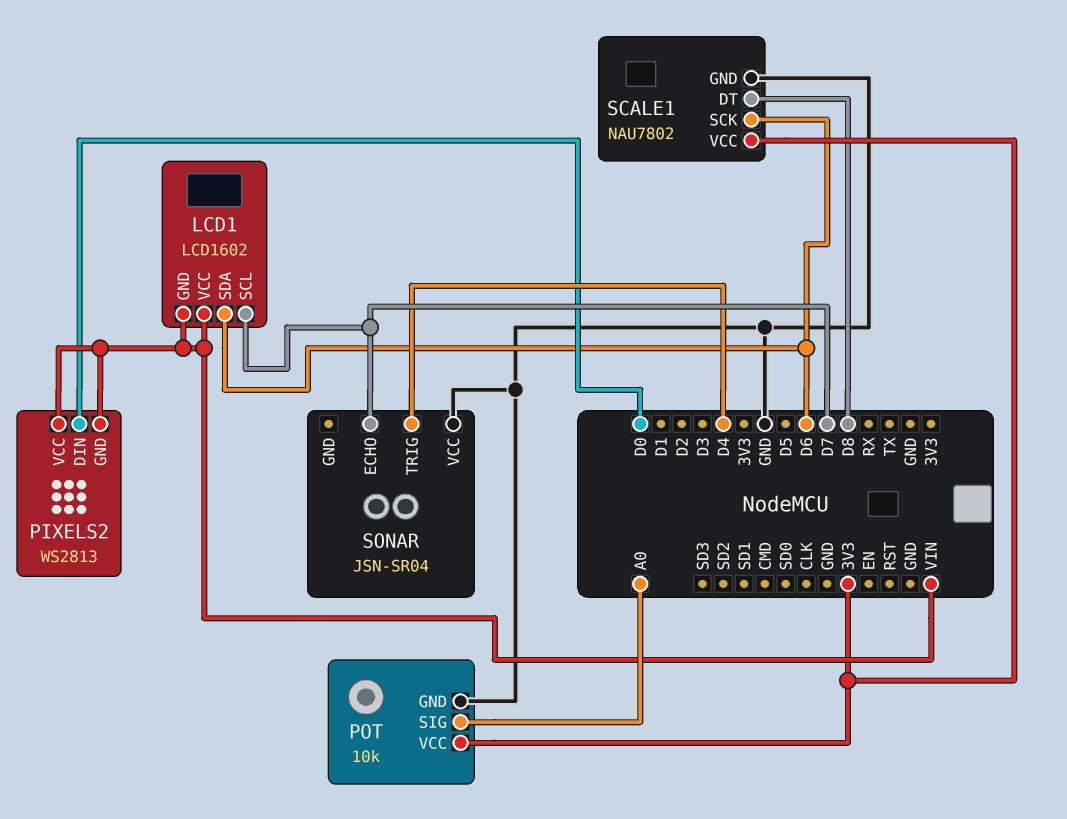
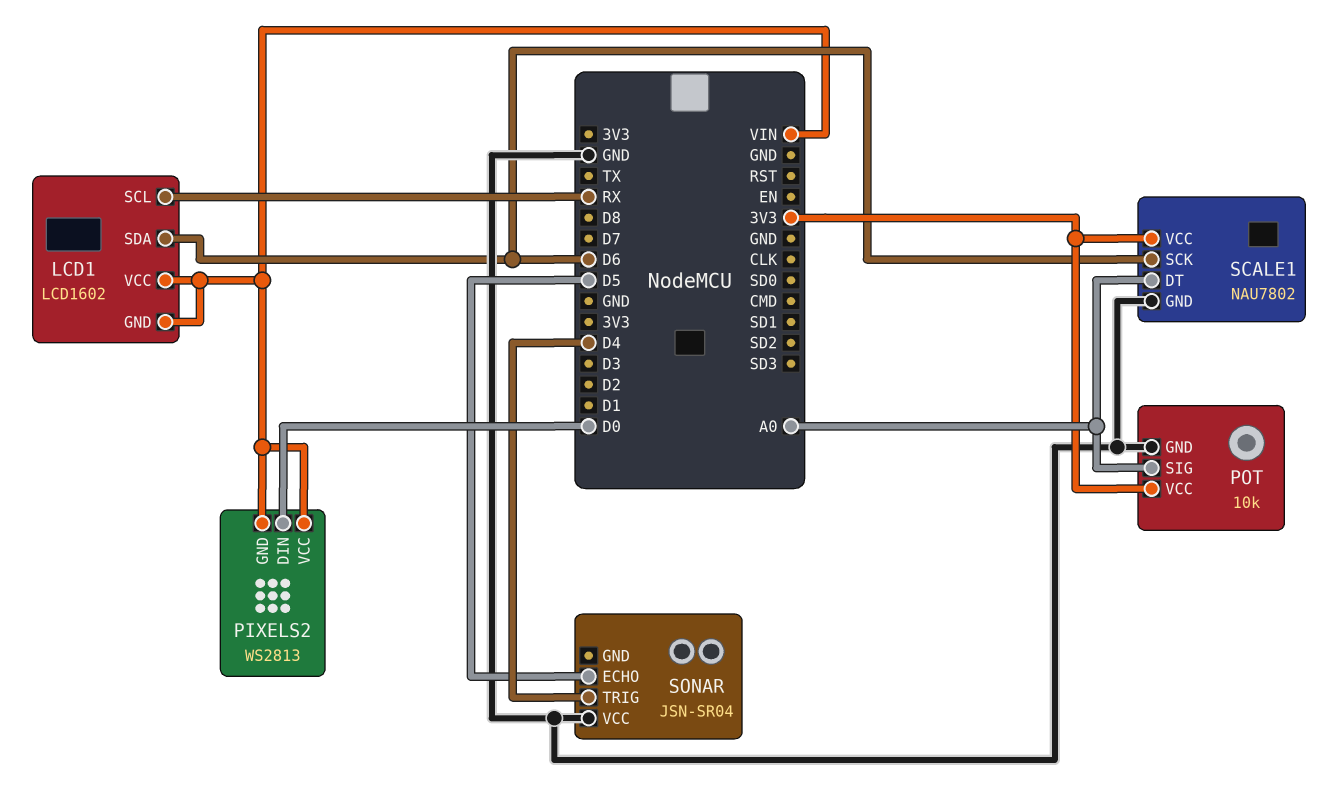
LCD1 pin SCL: D7 -> RX
SCALE1 pin DT: D8 -> A0
SONAR pin ECHO: D7 -> D5

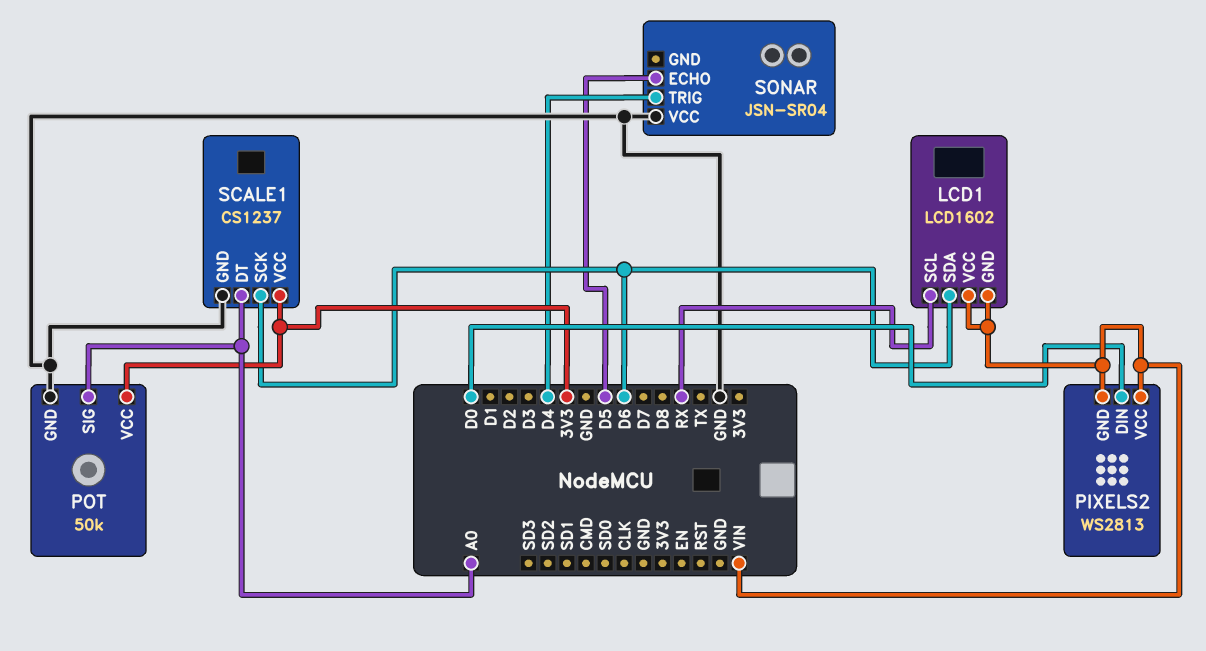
POT: 10k -> 50k
SCALE1: NAU7802 -> CS1237

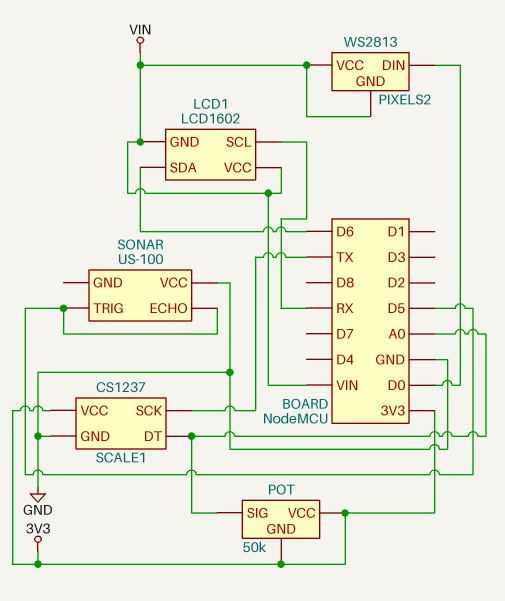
POT pin GND: GND -> 3V3
SCALE1 pin SCK: D6 -> TX
SONAR: JSN-SR04 -> US-100
SONAR pin TRIG: D4 -> D5

